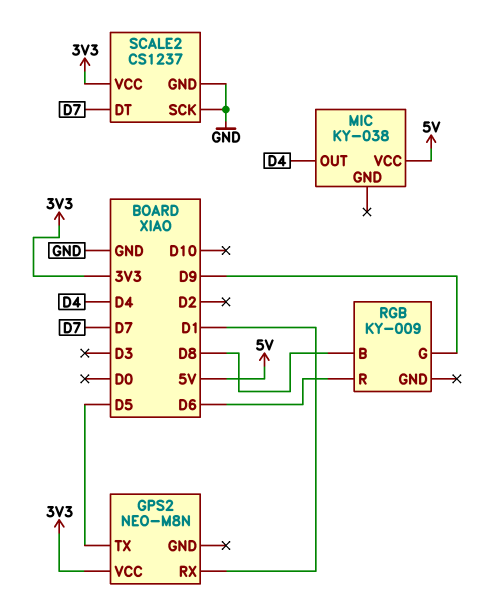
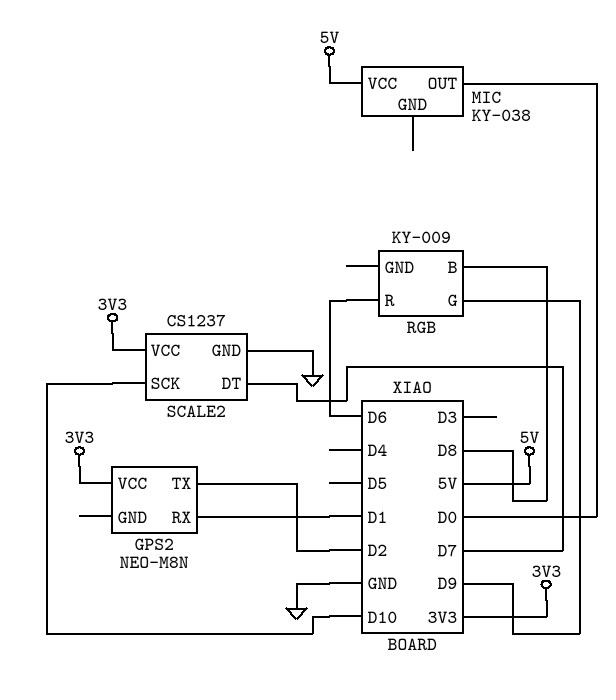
GPS2 pin TX: D5 -> D2
MIC pin OUT: D4 -> D0
SCALE2 pin SCK: GND -> D10

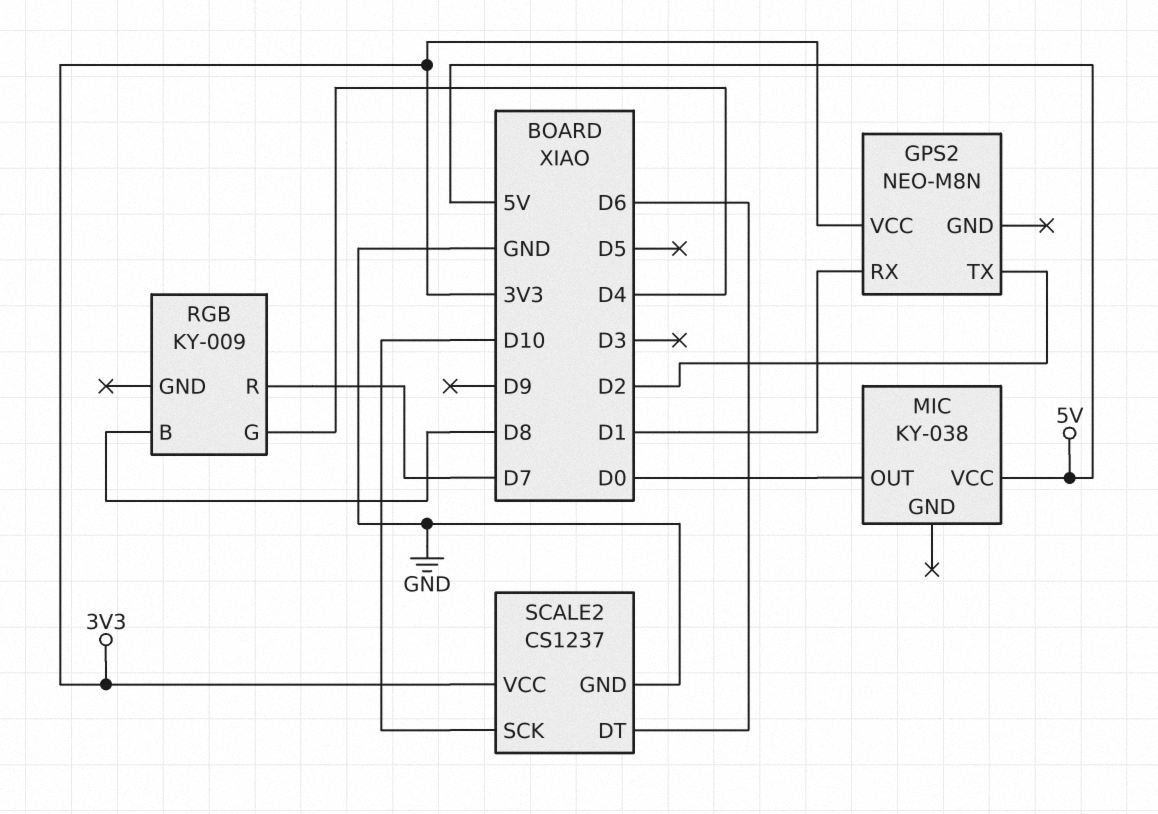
RGB pin G: D9 -> D4
RGB pin R: D6 -> D7
SCALE2 pin DT: D7 -> D6

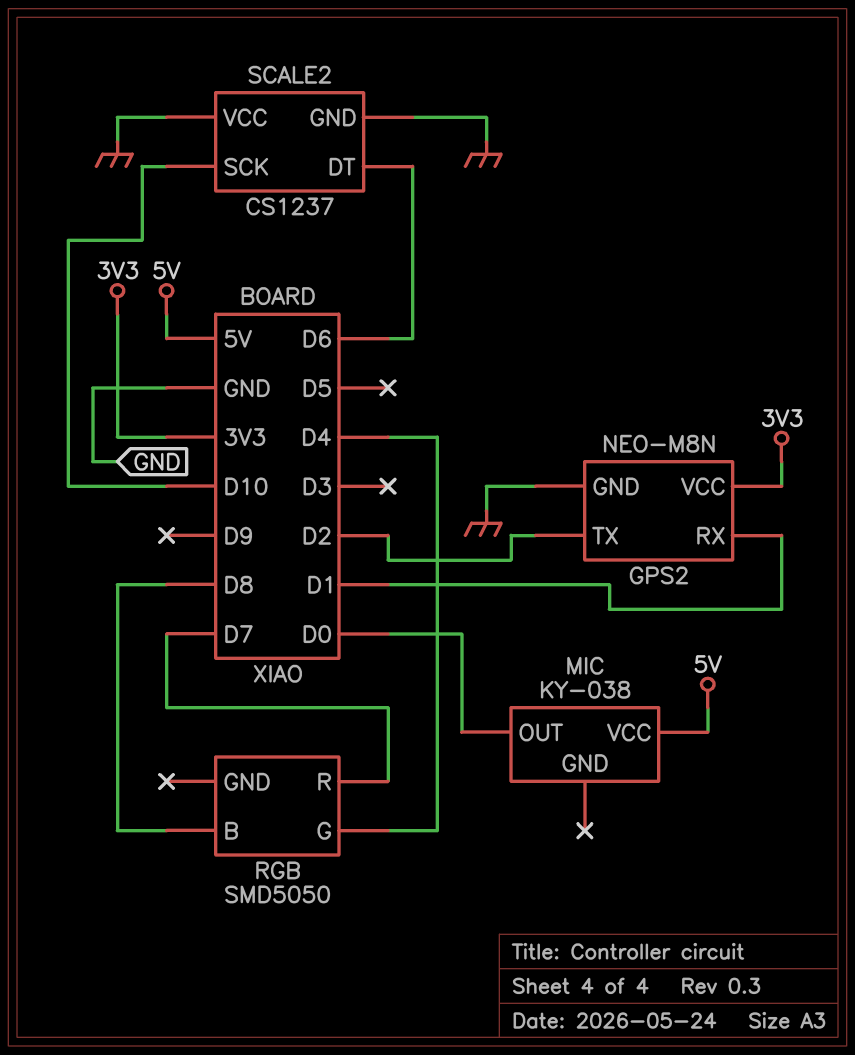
GPS2 pin GND: none -> GND
RGB: KY-009 -> SMD5050
SCALE2 pin VCC: 3V3 -> GND

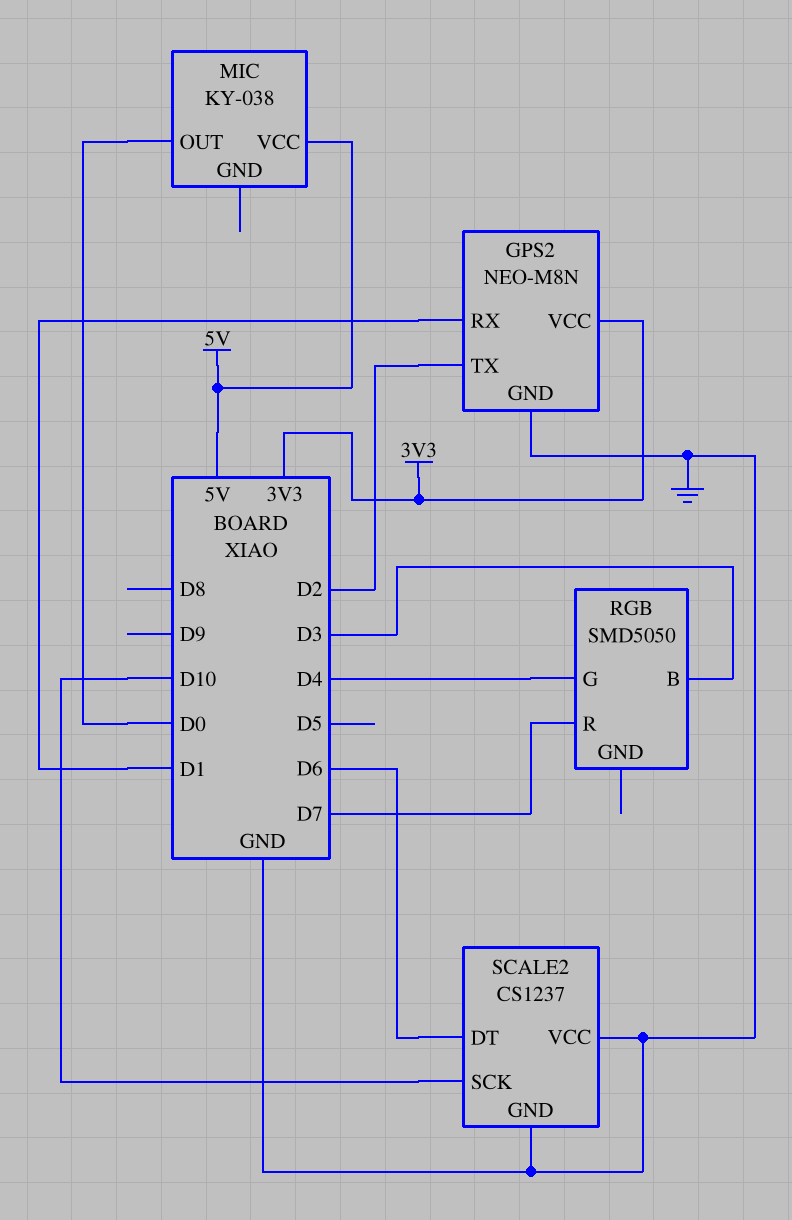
RGB pin B: D8 -> D3

